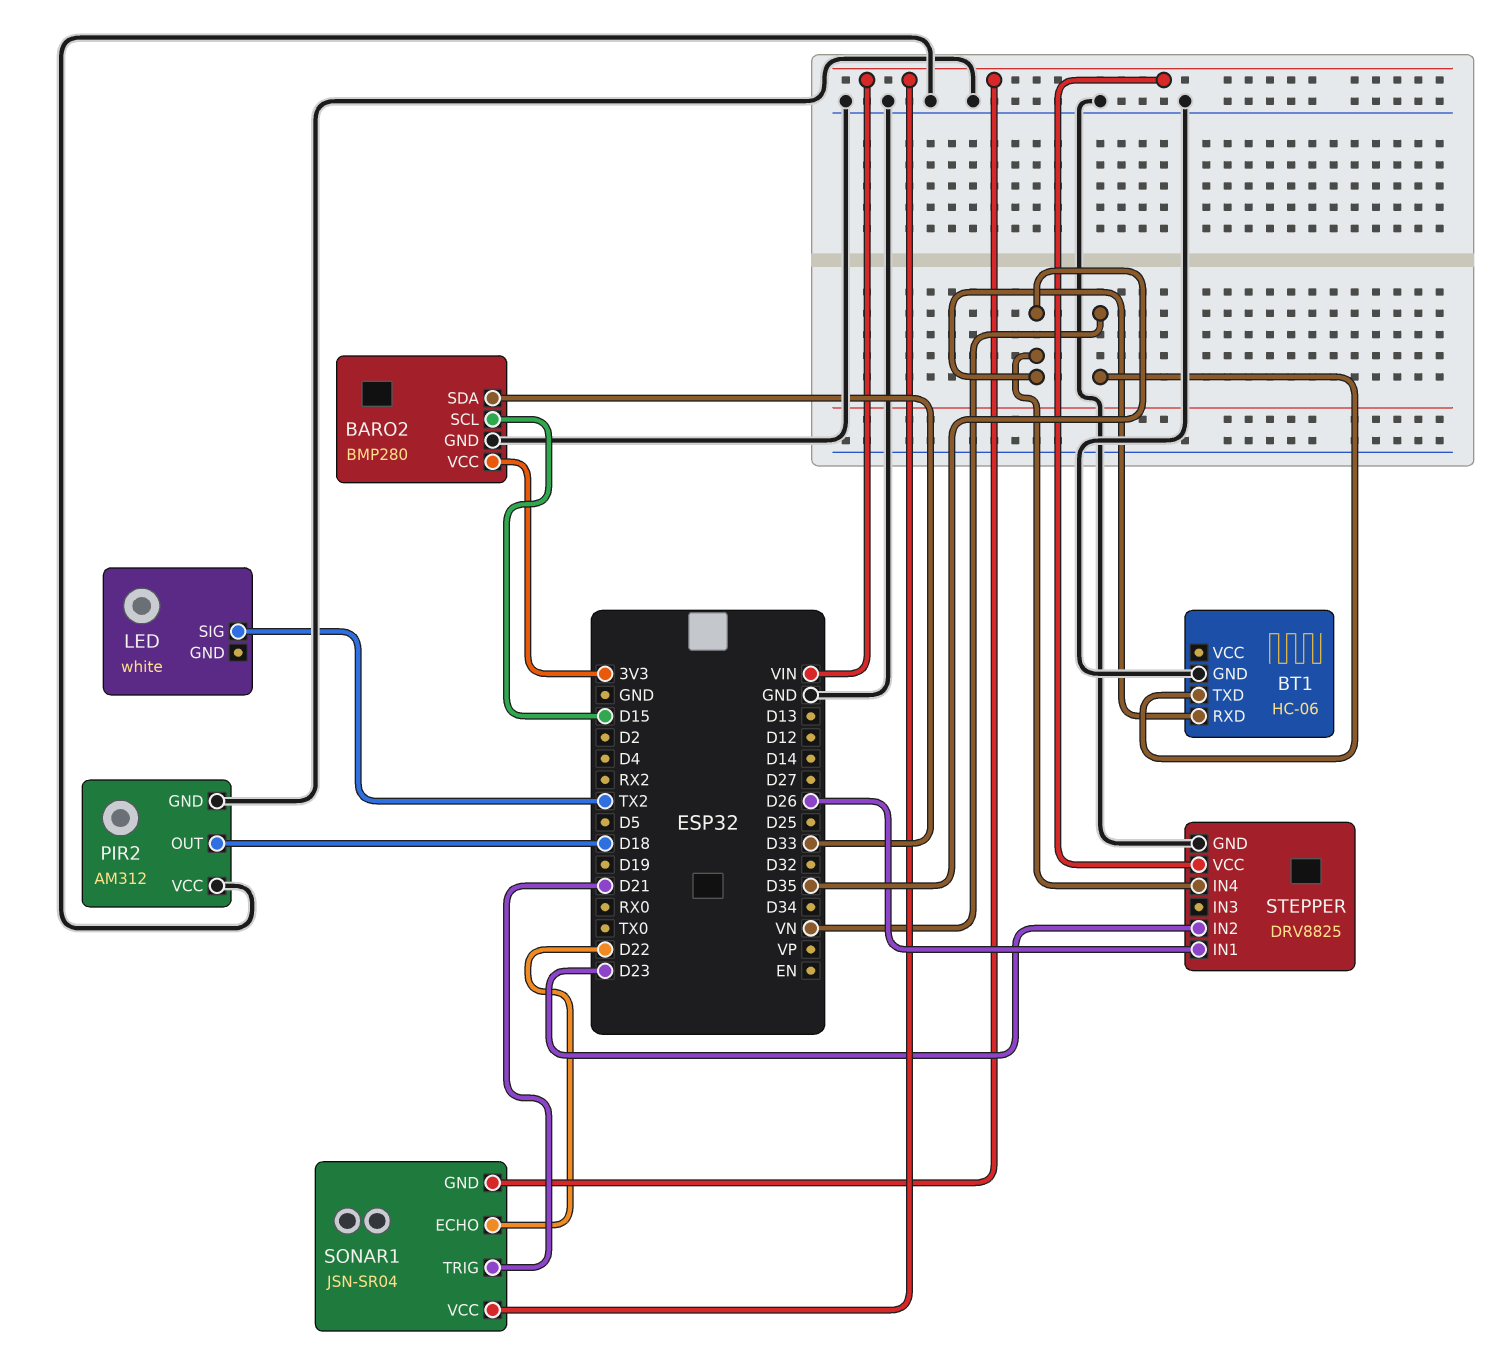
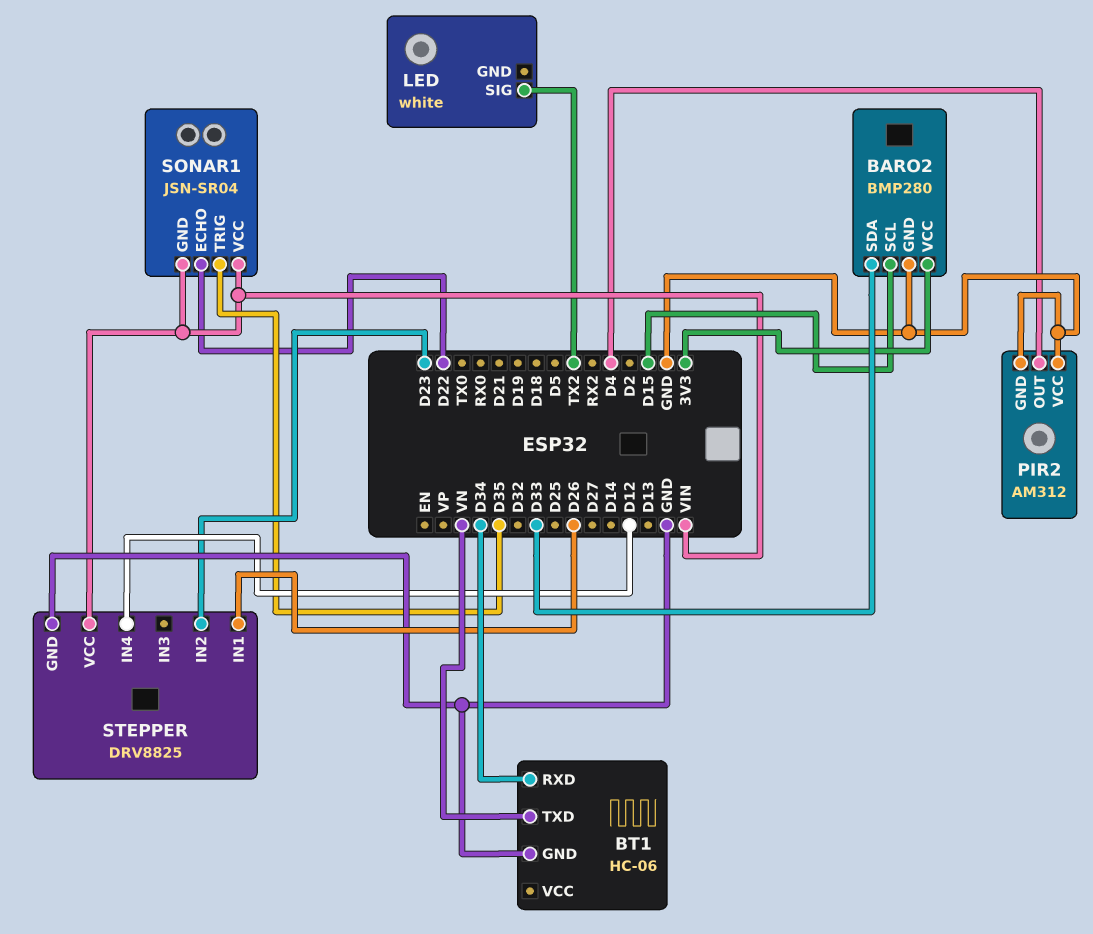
BT1 pin RXD: D35 -> D34
PIR2 pin OUT: D18 -> D4
SONAR1 pin TRIG: D21 -> D35
STEPPER pin IN4: D35 -> D12

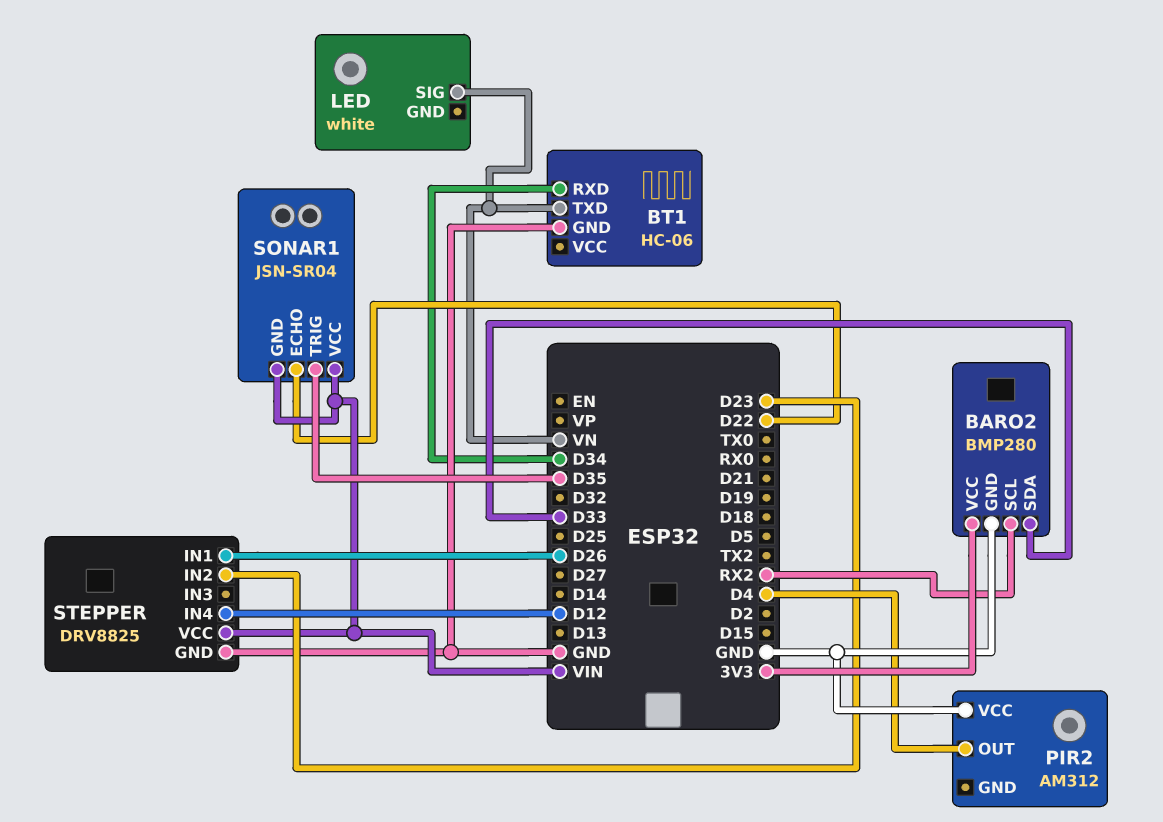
BARO2 pin SCL: D15 -> RX2
LED pin SIG: TX2 -> VN
PIR2 pin GND: GND -> none

